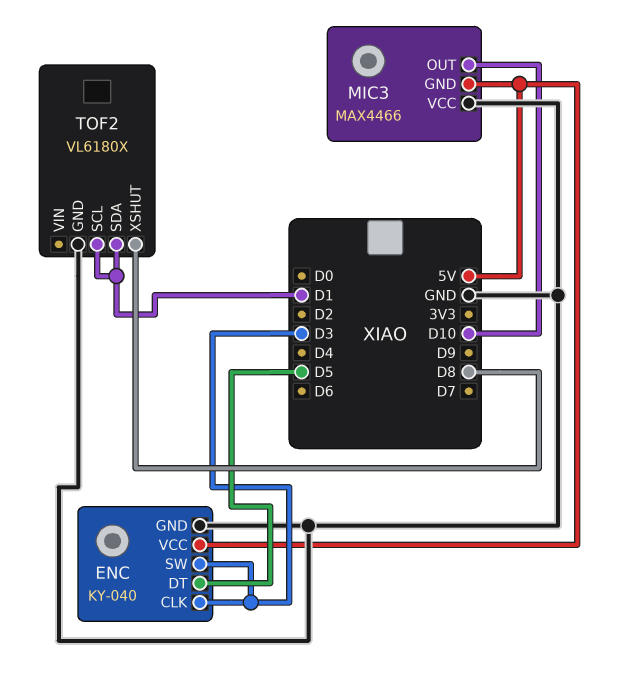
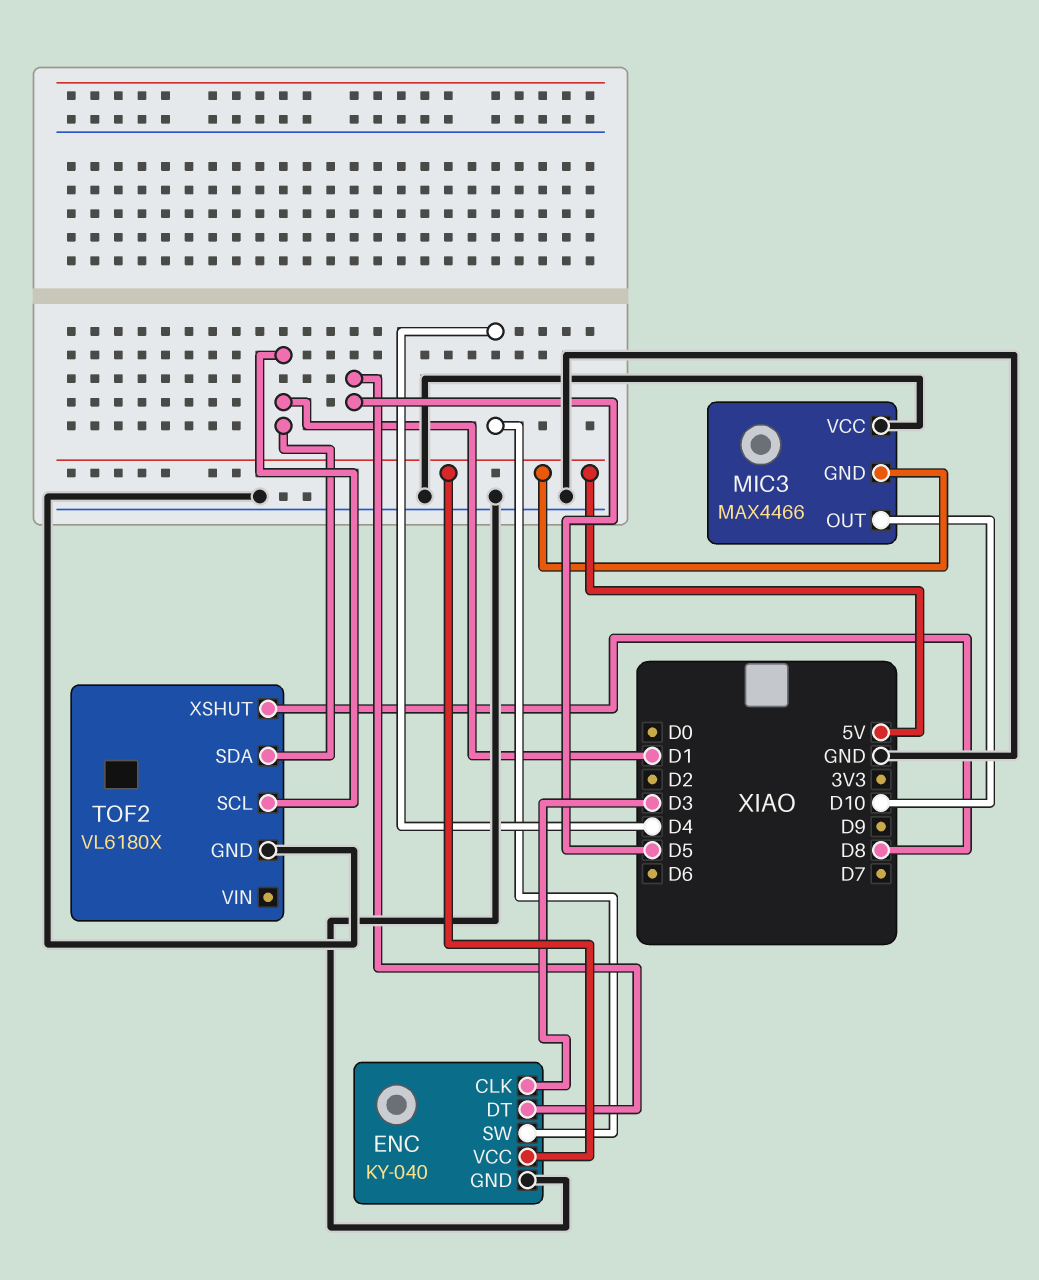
ENC pin SW: D3 -> D4

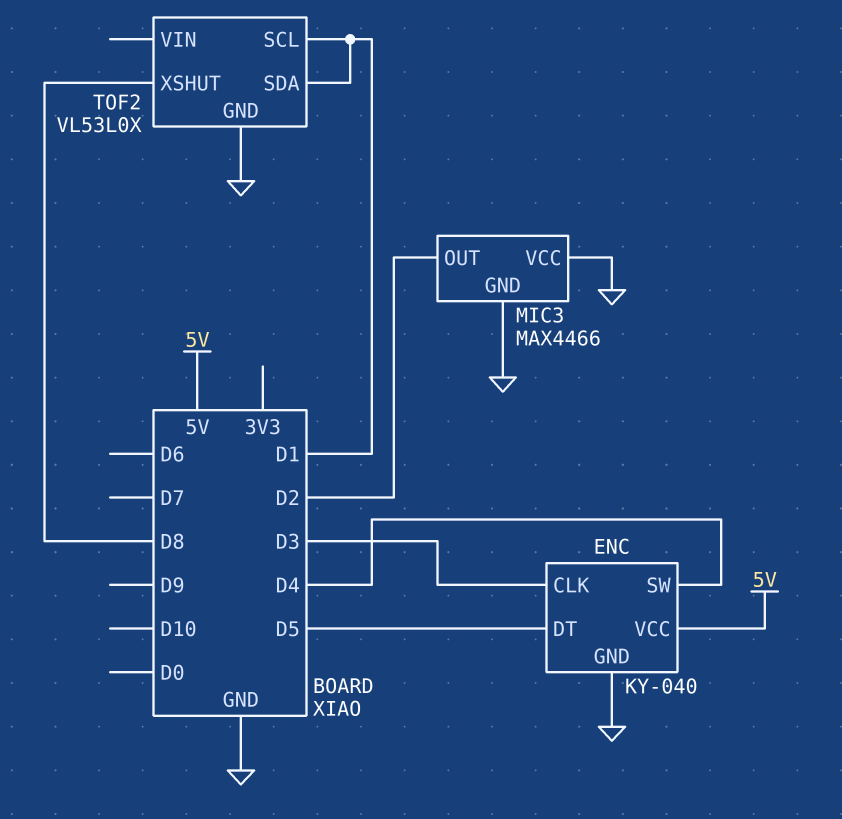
MIC3 pin GND: 5V -> GND
MIC3 pin OUT: D10 -> D2
TOF2: VL6180X -> VL53L0X

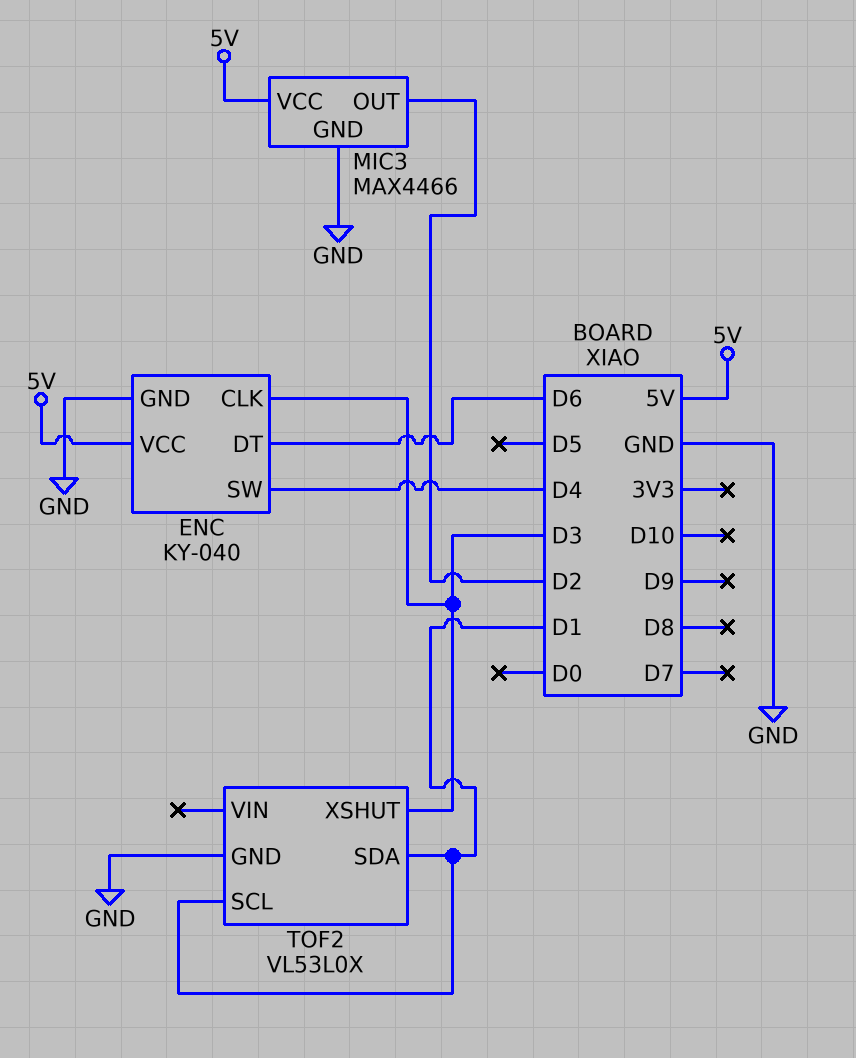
ENC pin DT: D5 -> D6
MIC3 pin VCC: GND -> 5V
TOF2 pin XSHUT: D8 -> D3

